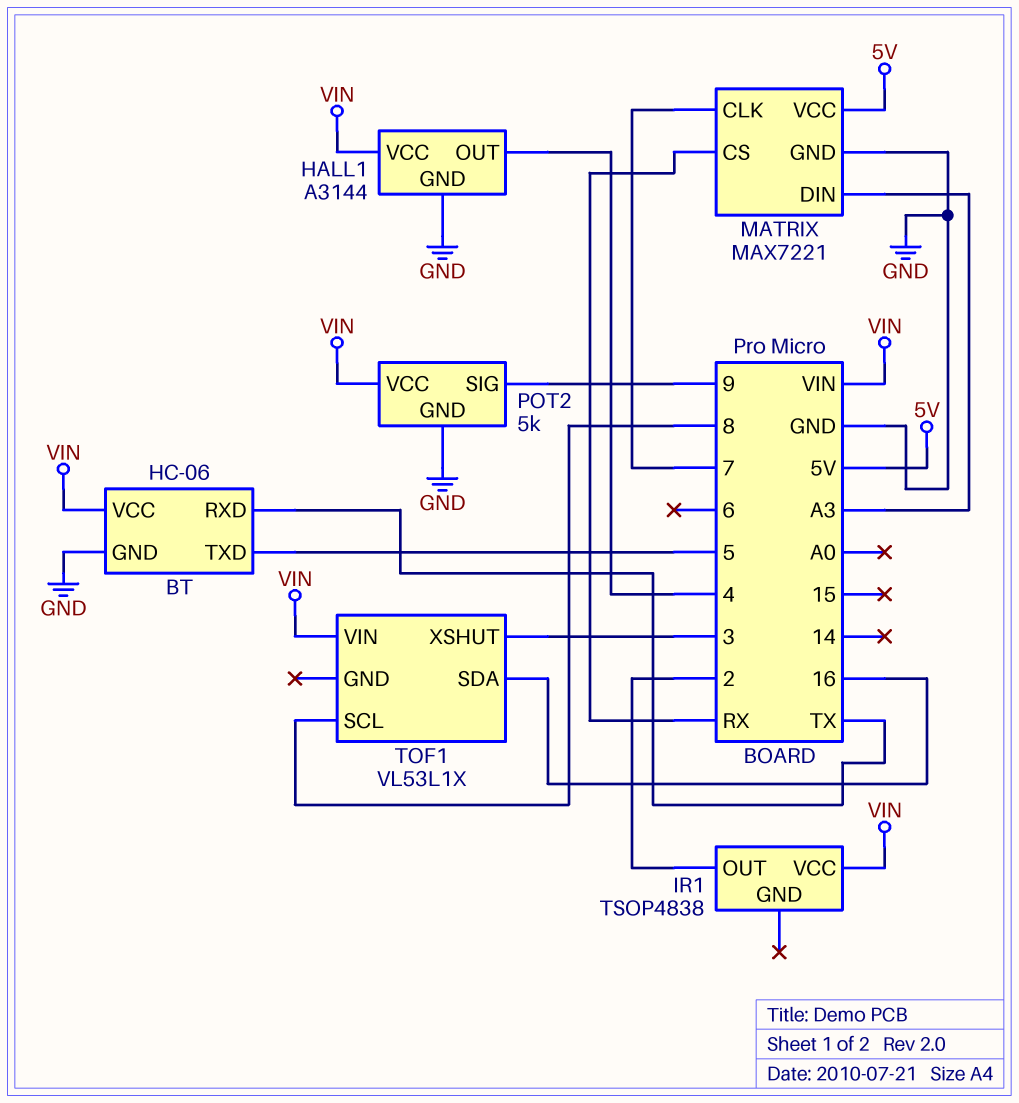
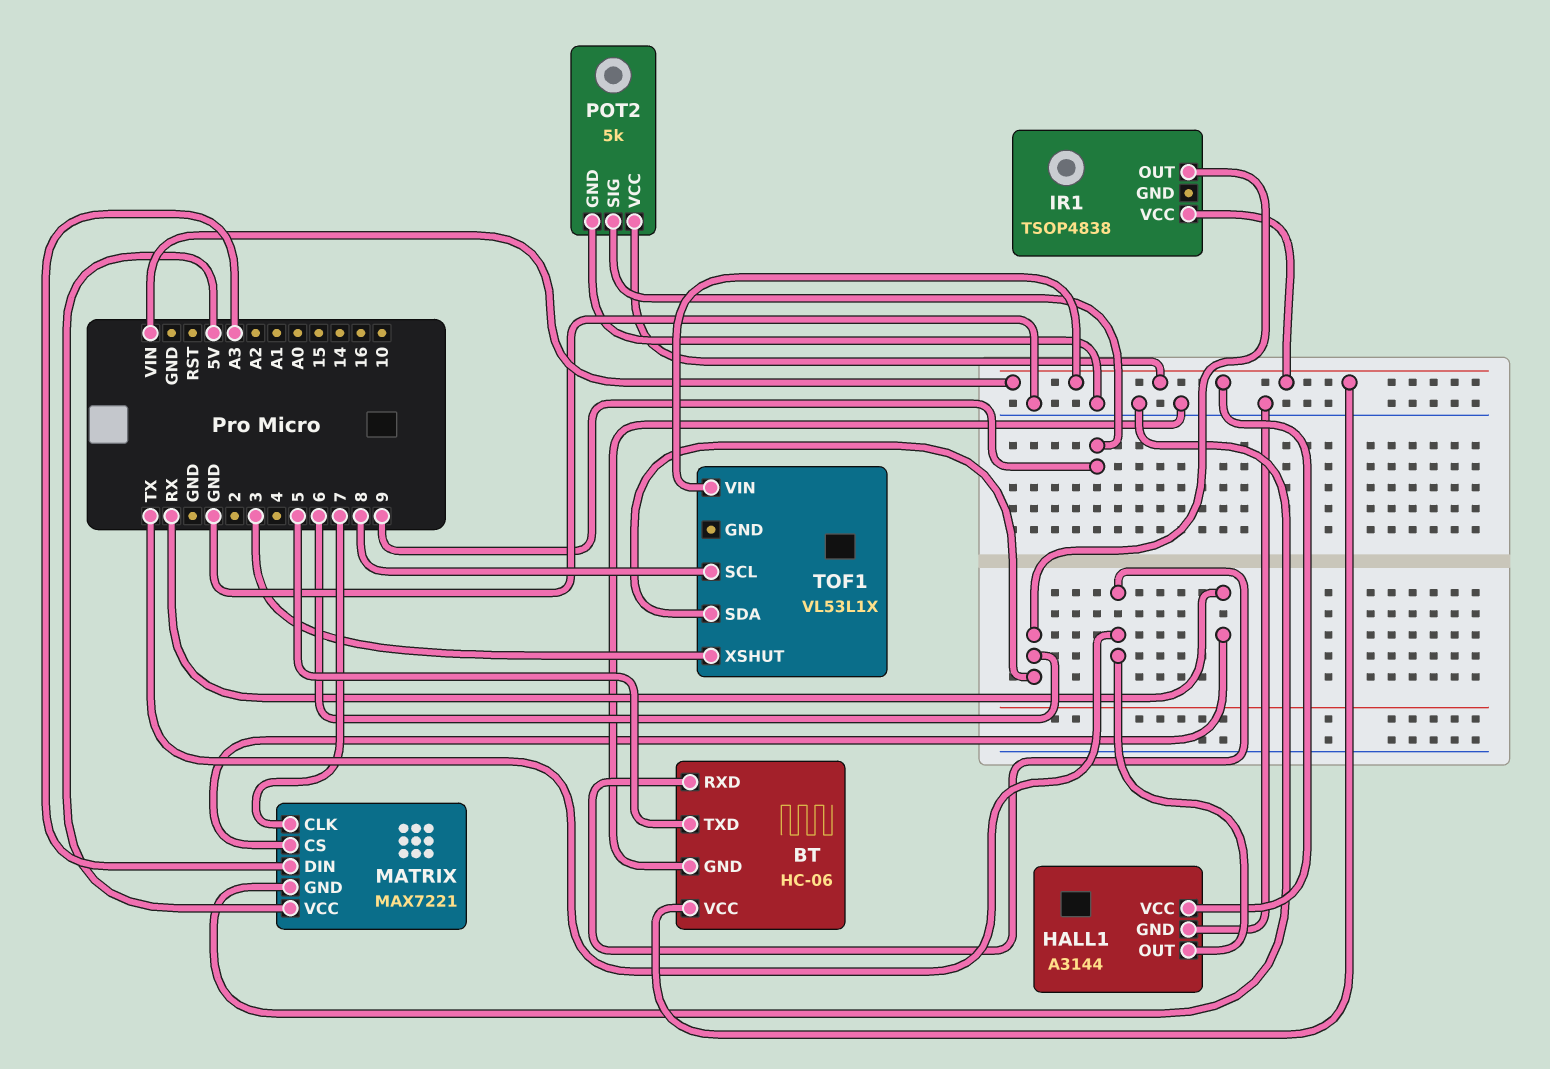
HALL1 pin OUT: 4 -> TX
IR1 pin OUT: 2 -> 6
TOF1 pin SDA: 16 -> 6

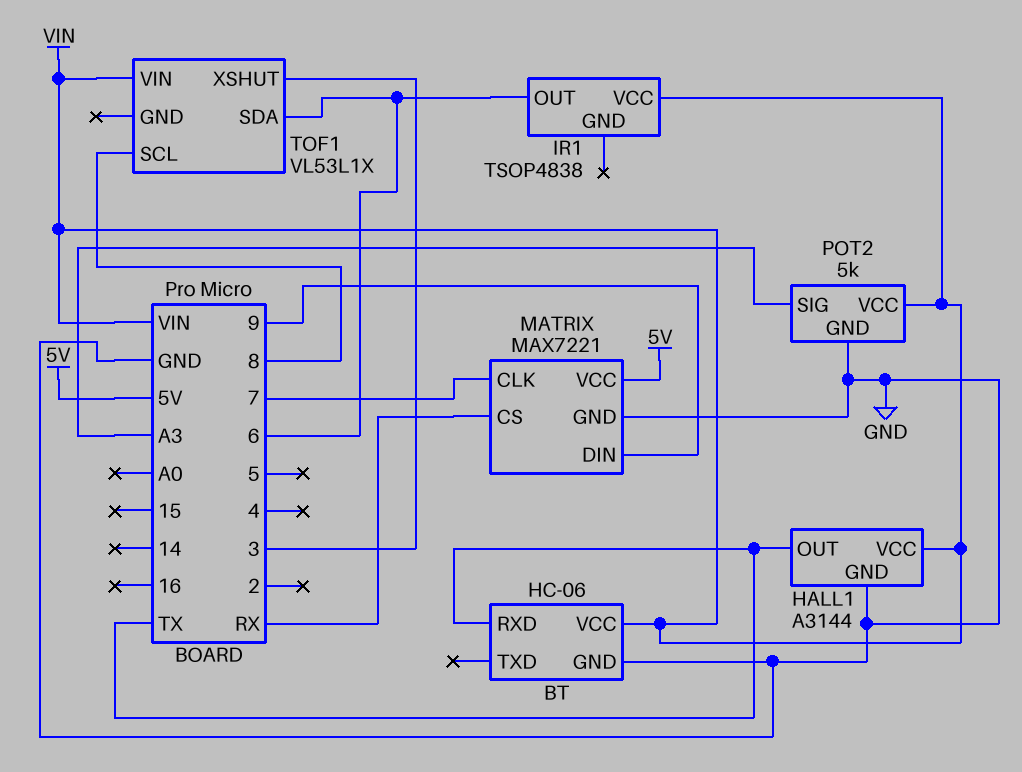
BT pin TXD: 5 -> none
MATRIX pin DIN: A3 -> 9
POT2 pin SIG: 9 -> A3

